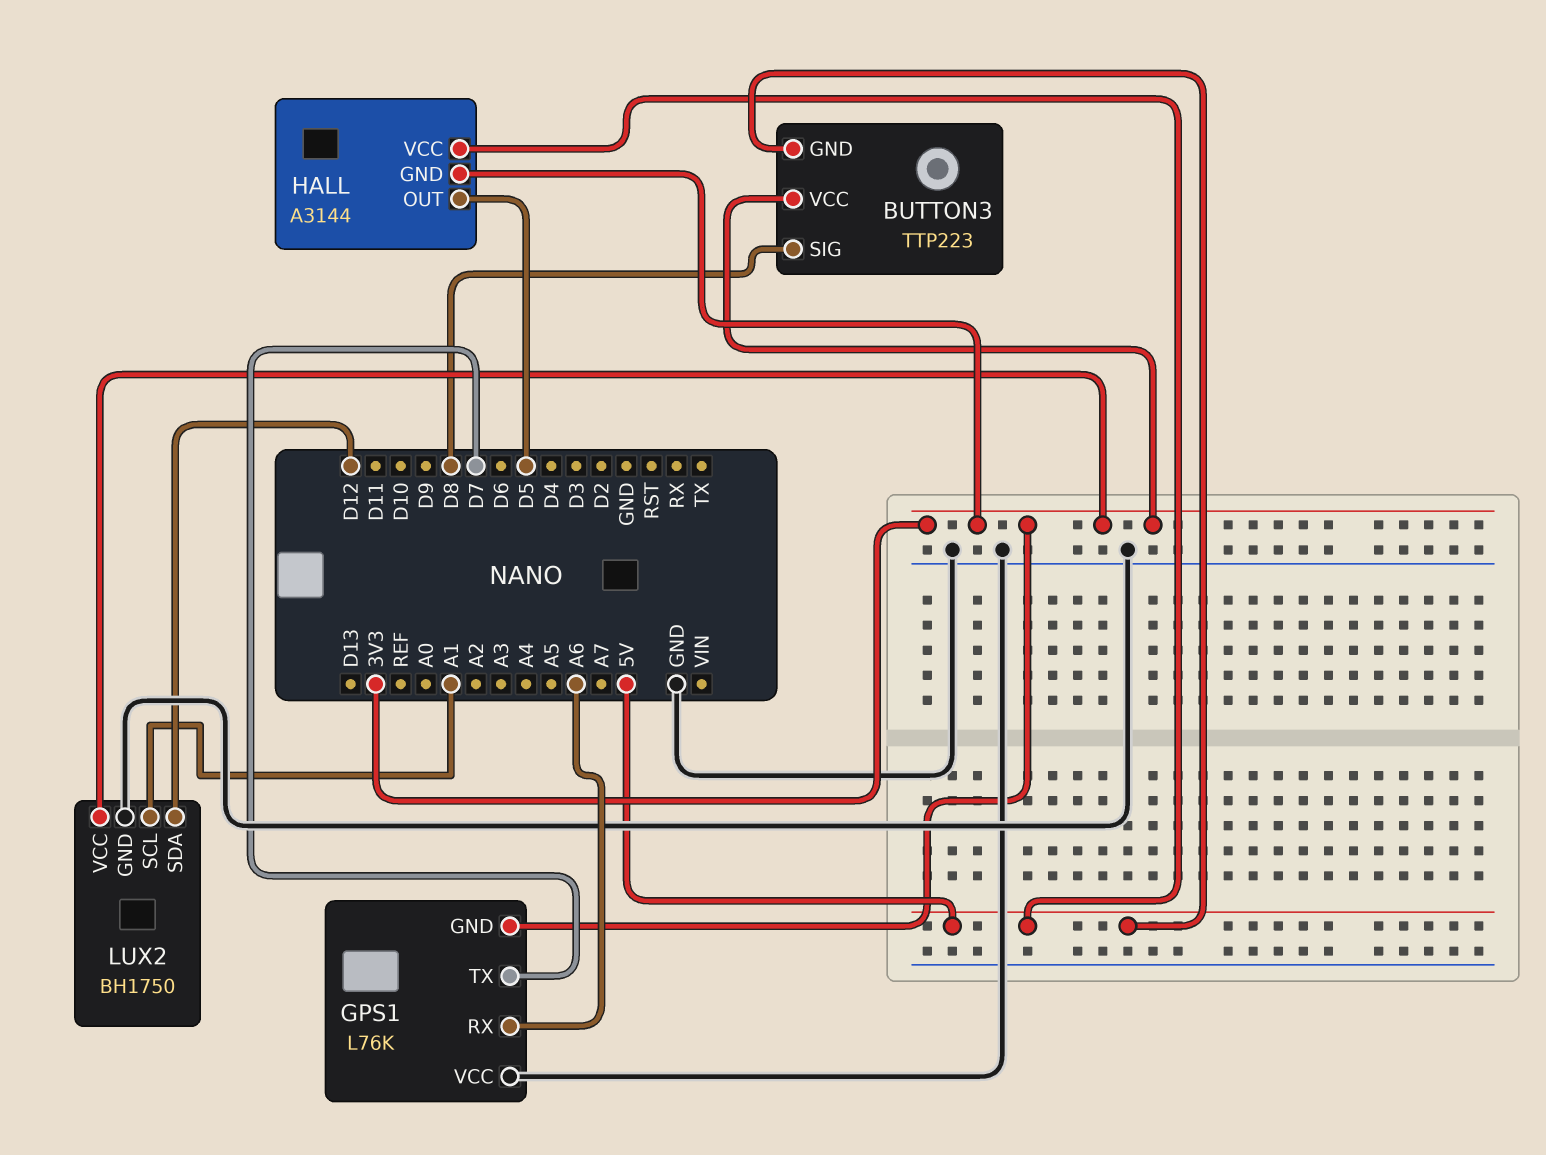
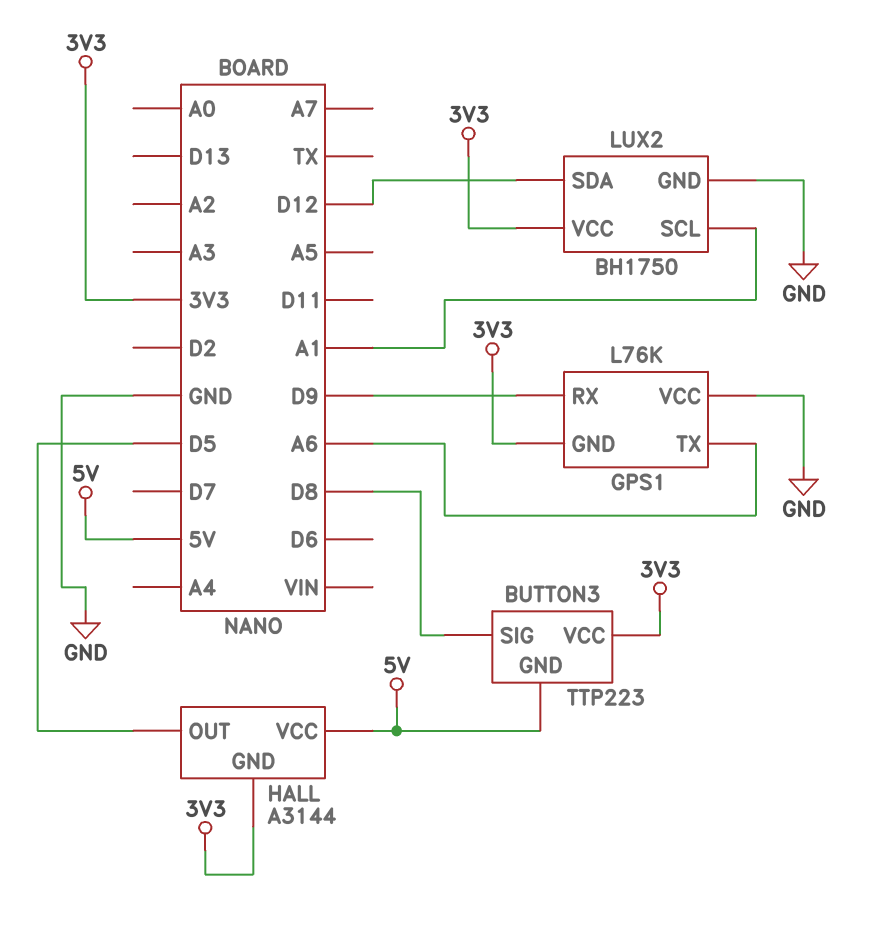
GPS1 pin RX: A6 -> D9
GPS1 pin TX: D7 -> A6

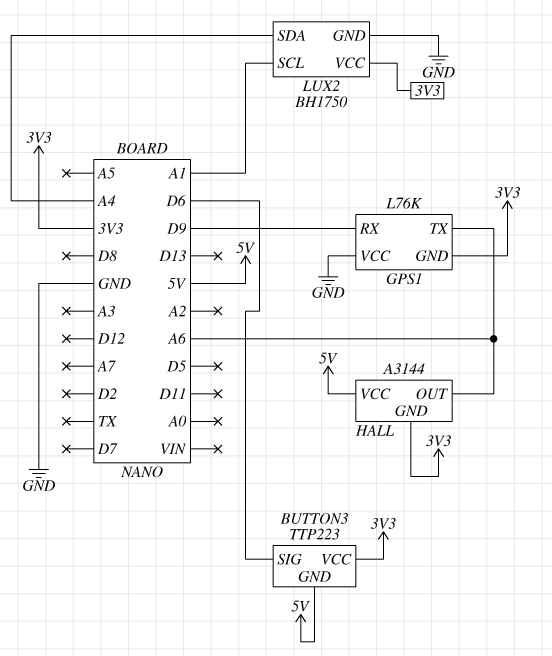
BUTTON3 pin SIG: D8 -> D6
HALL pin OUT: D5 -> A6
LUX2 pin SDA: D12 -> A4

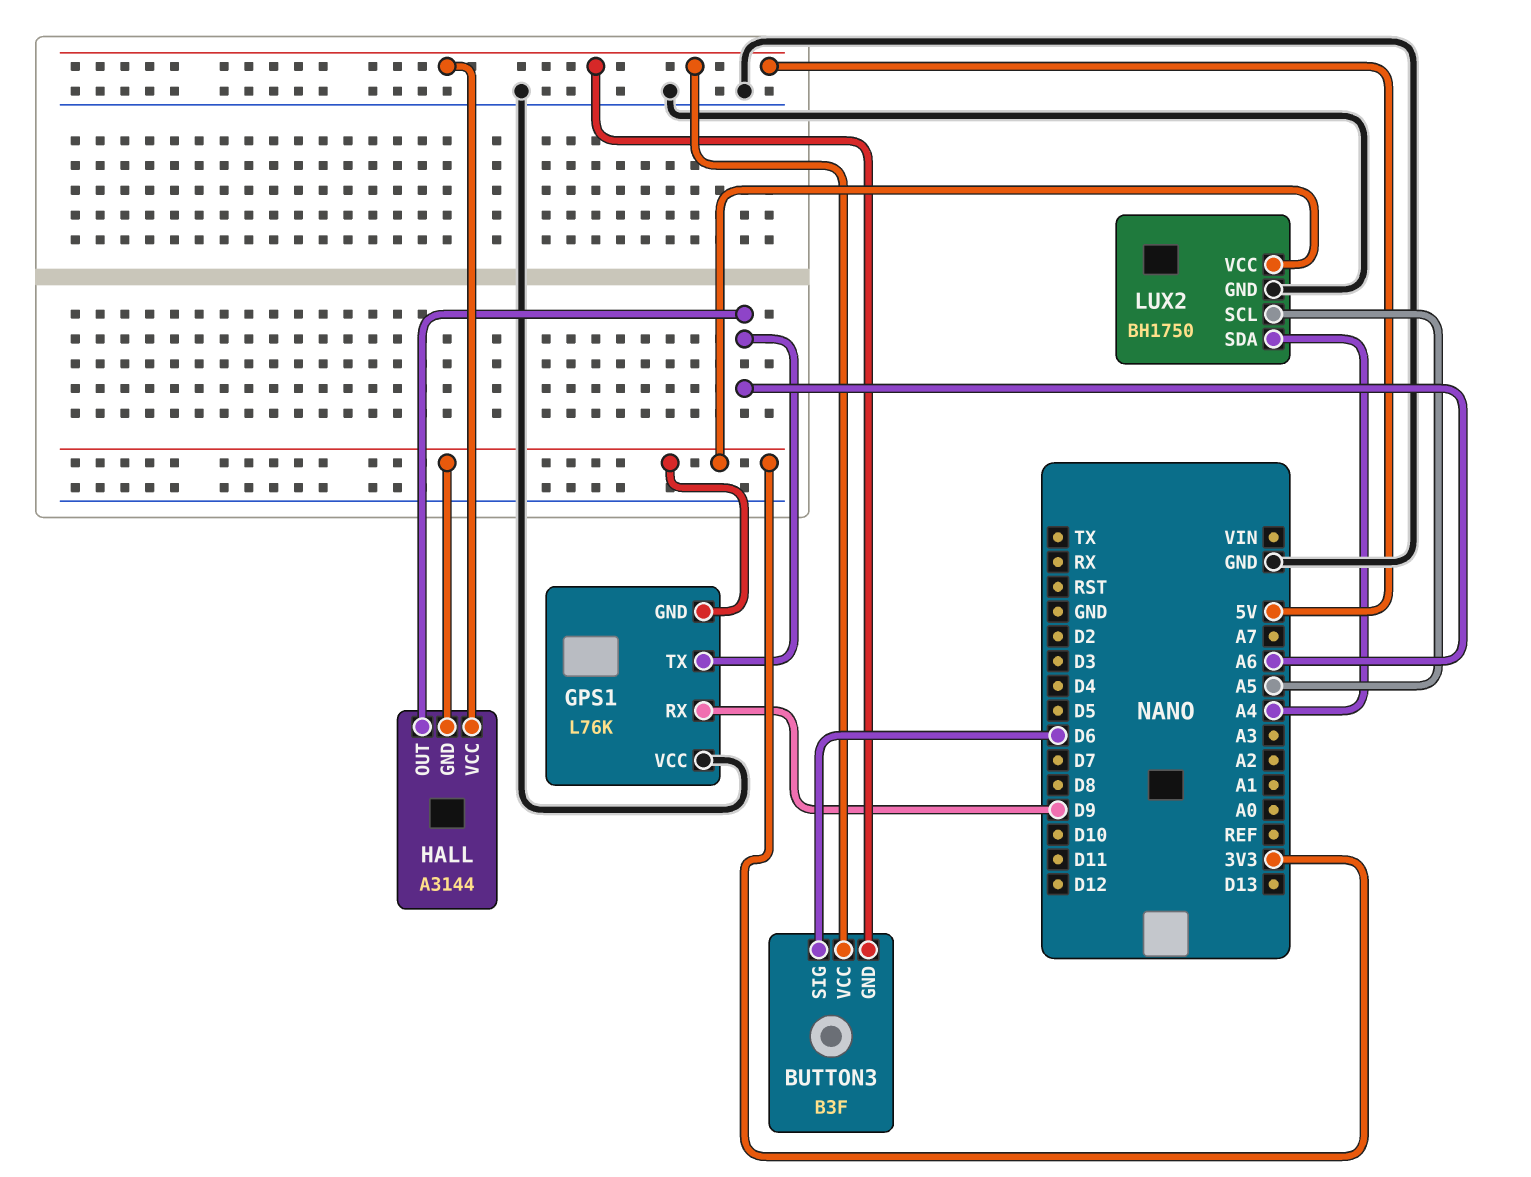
BUTTON3: TTP223 -> B3F
BUTTON3 pin VCC: 3V3 -> 5V
LUX2 pin SCL: A1 -> A5

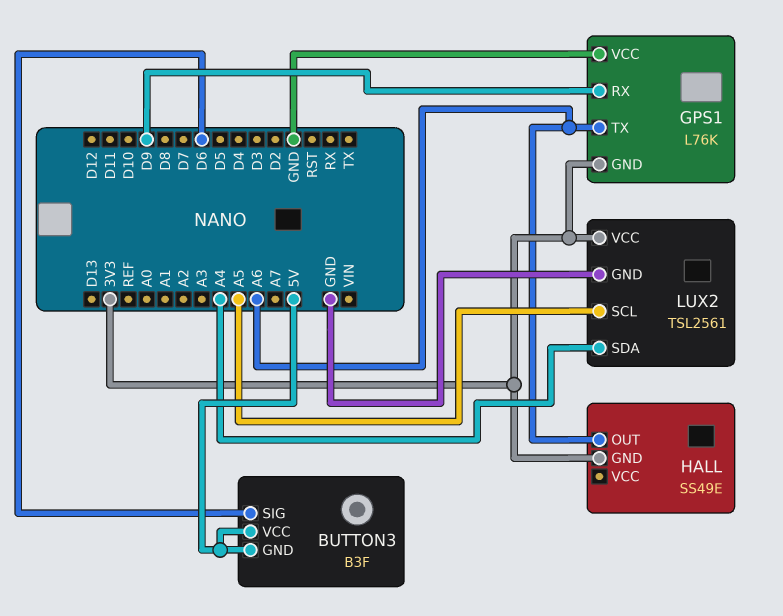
HALL: A3144 -> SS49E
HALL pin VCC: 5V -> none
LUX2: BH1750 -> TSL2561

